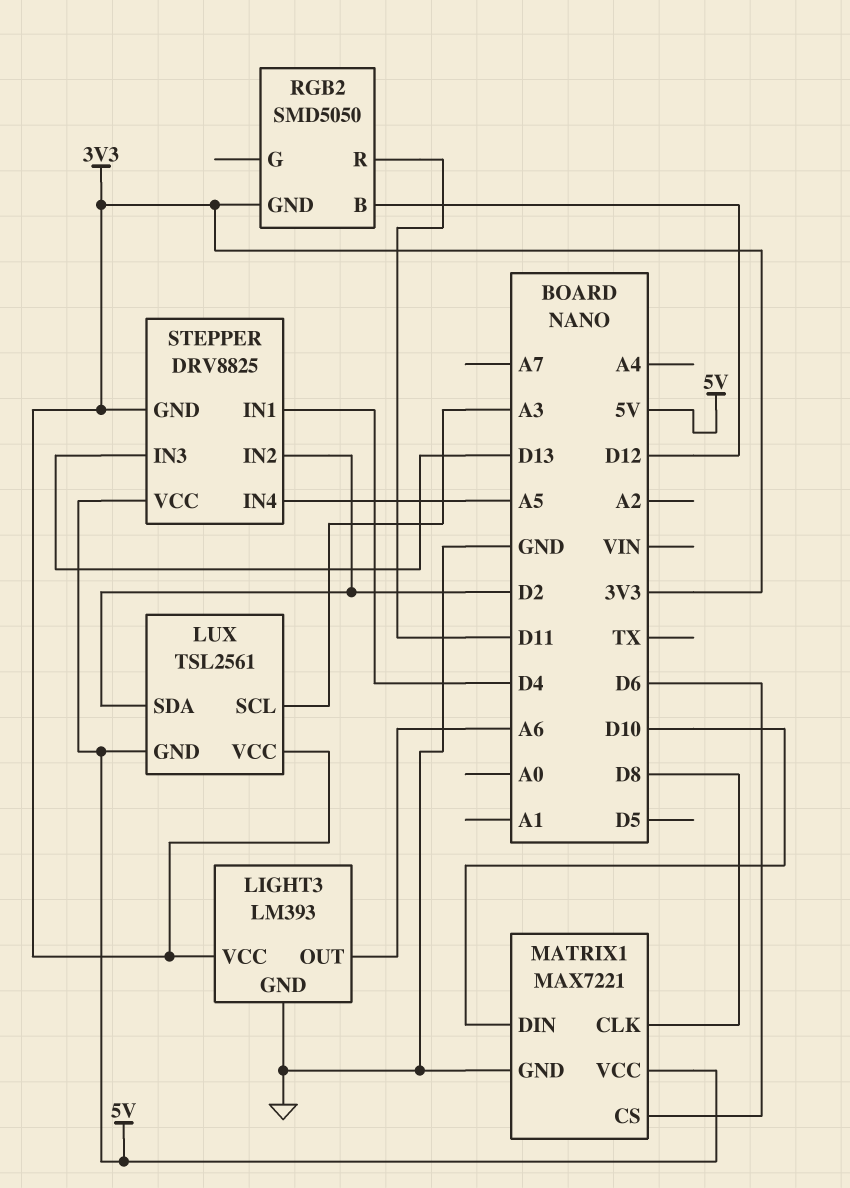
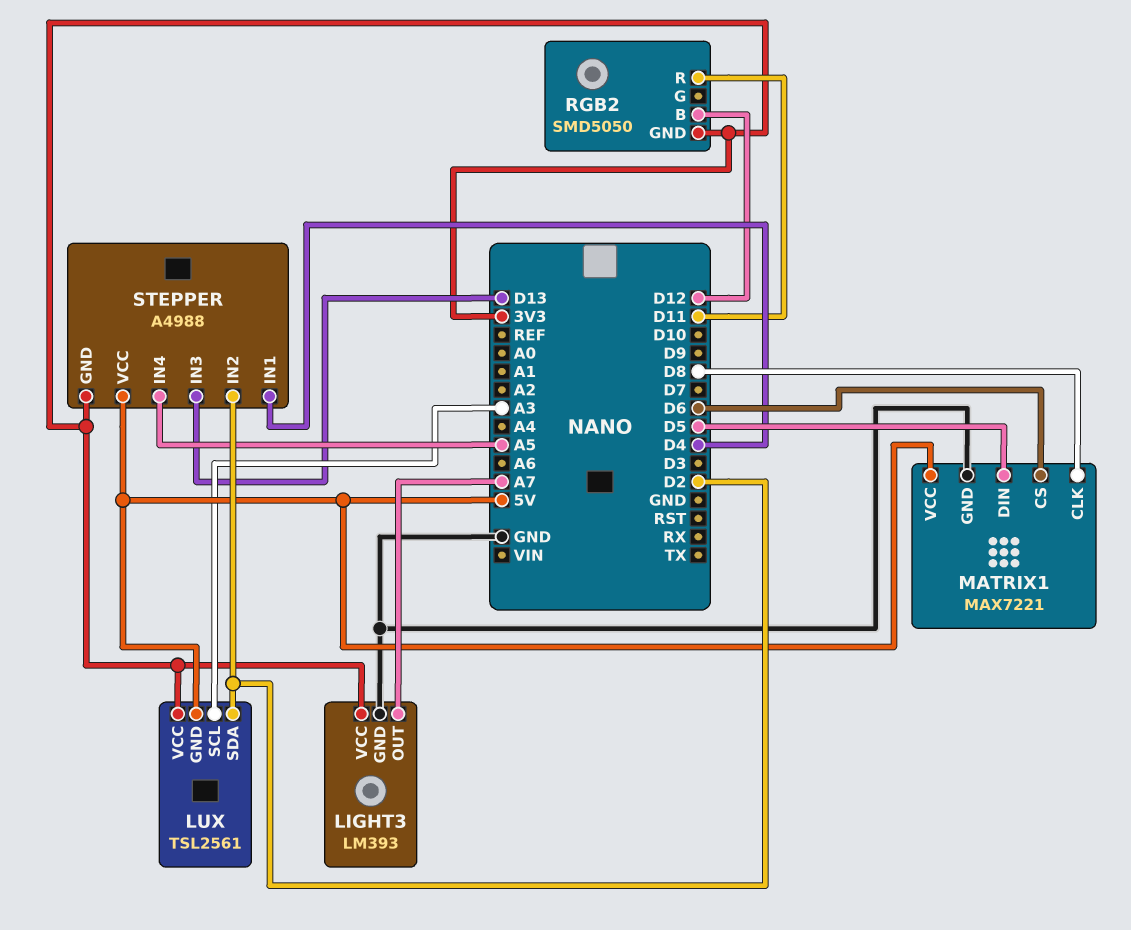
LIGHT3 pin OUT: A6 -> A7
MATRIX1 pin DIN: D10 -> D5
STEPPER: DRV8825 -> A4988

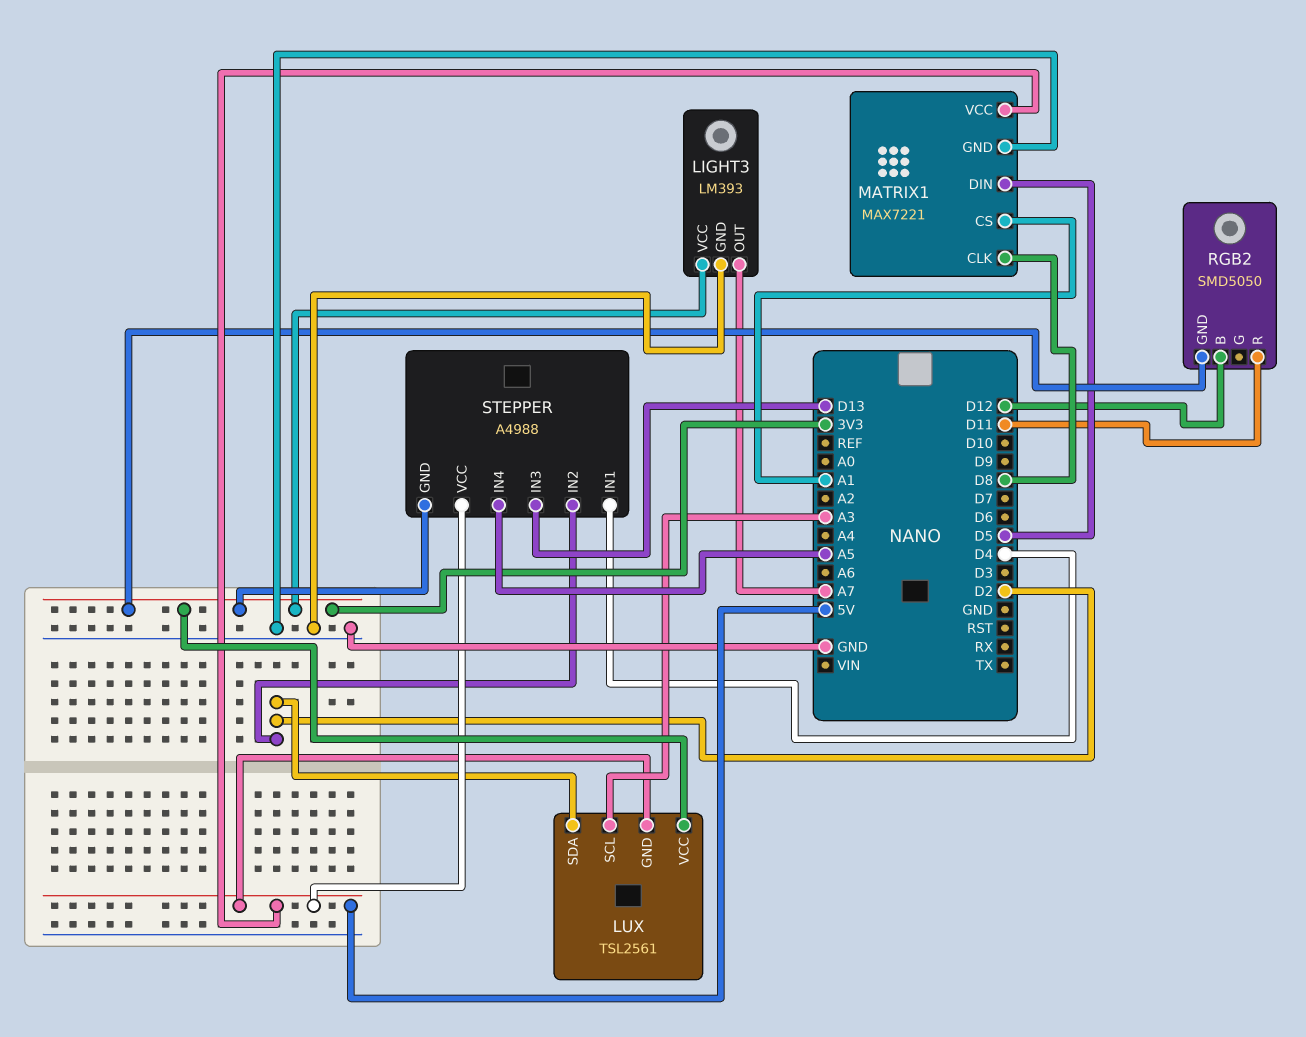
MATRIX1 pin CS: D6 -> A1

